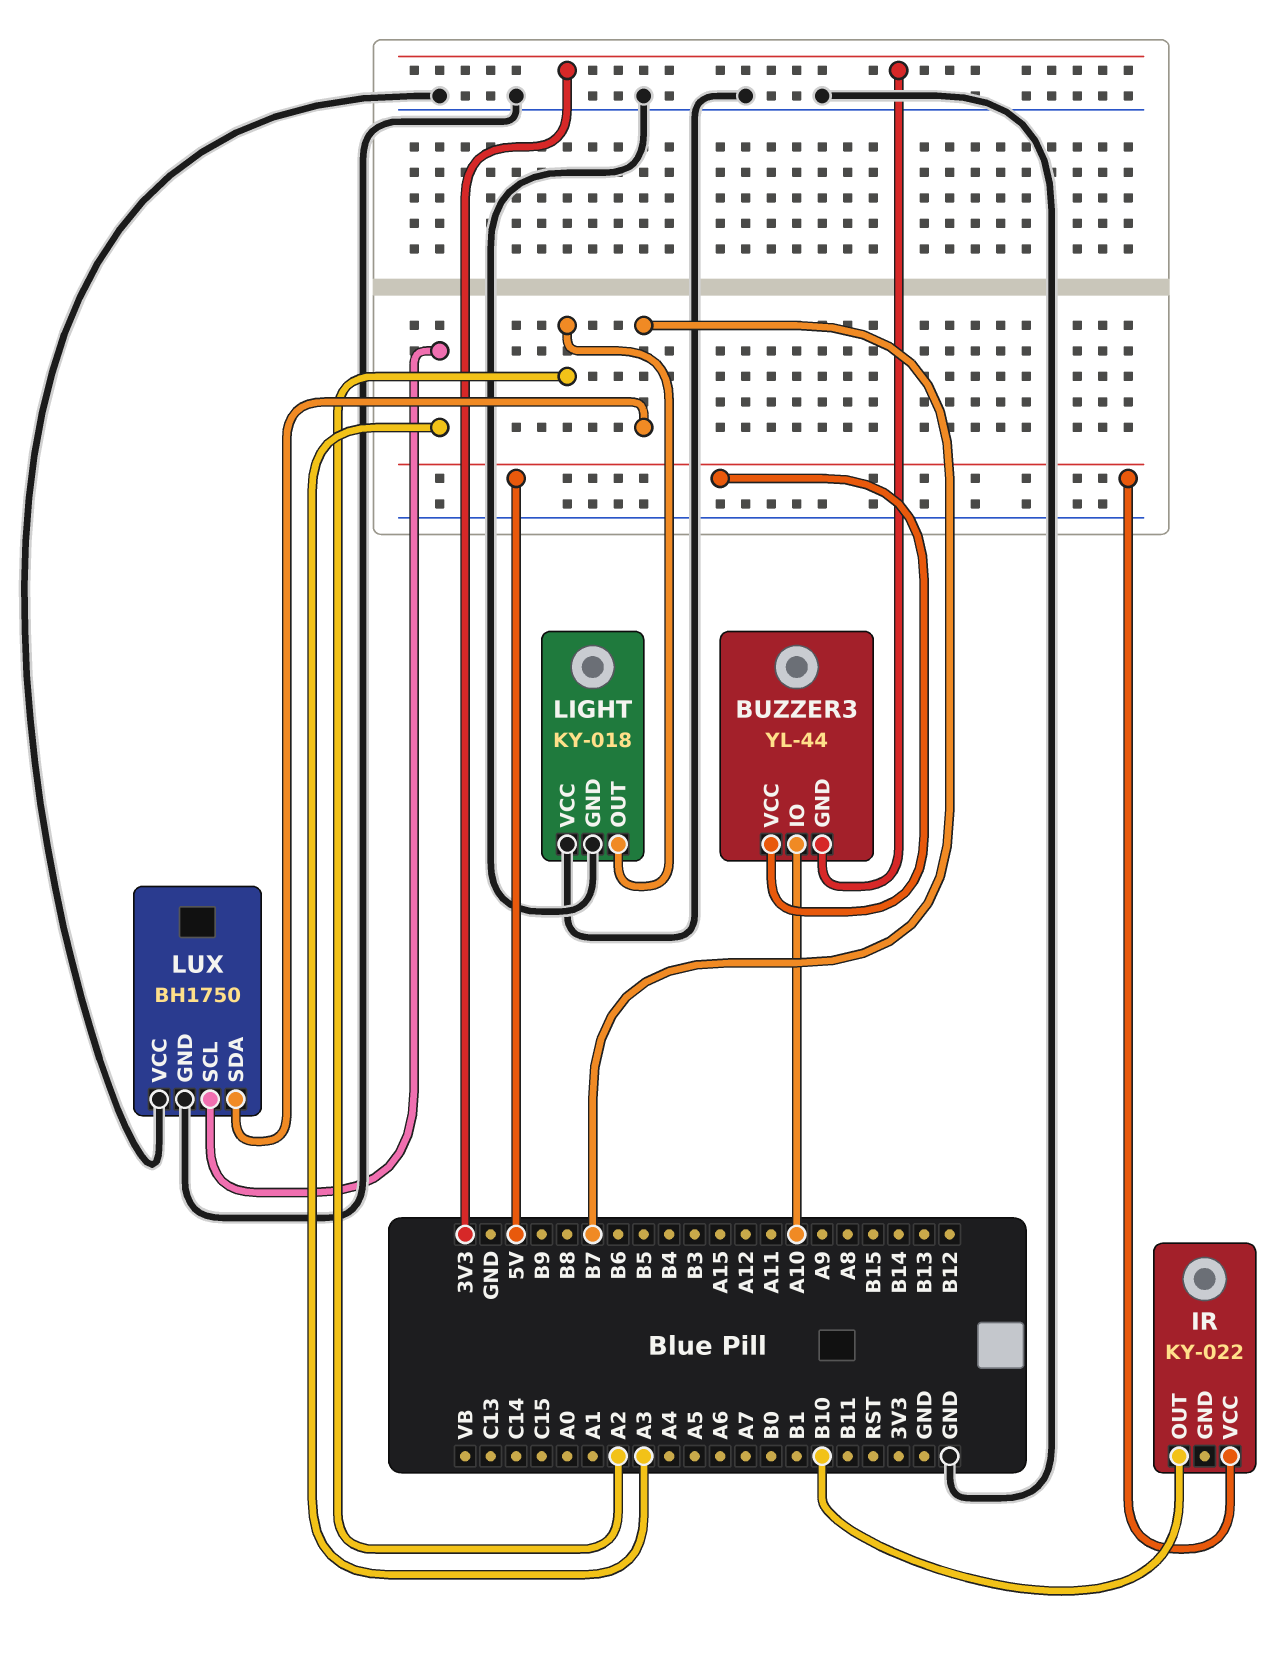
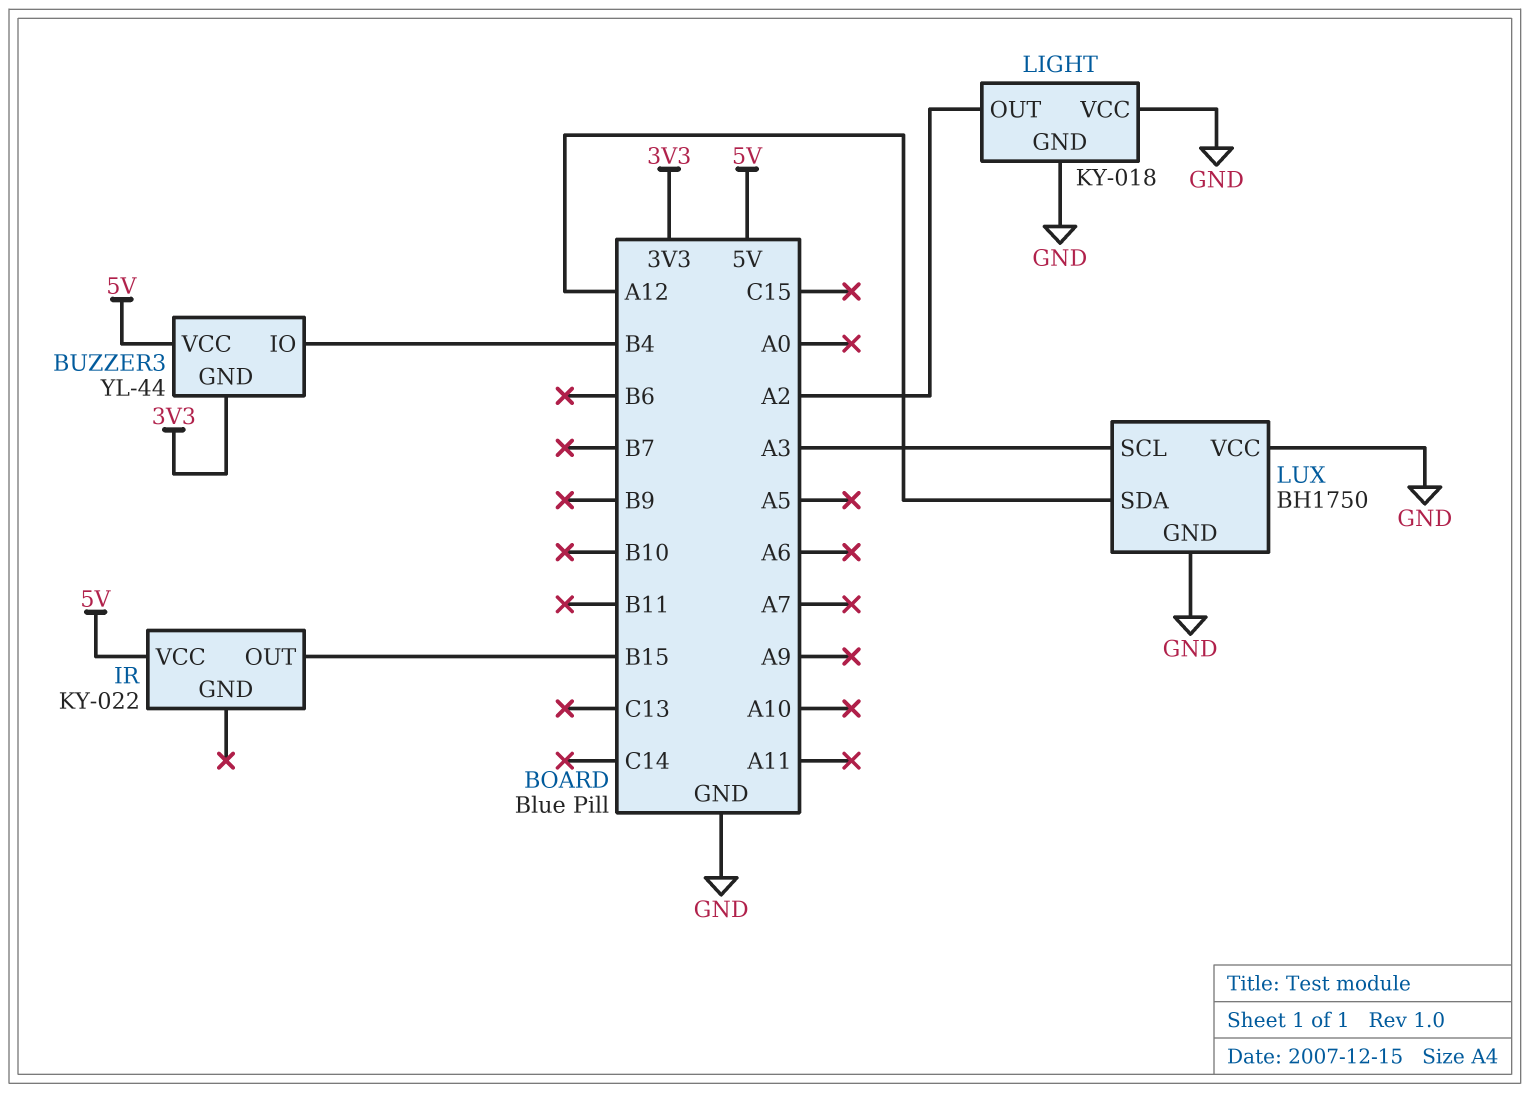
BUZZER3 pin IO: A10 -> B4
IR pin OUT: B10 -> B15
LUX pin SDA: B7 -> A12

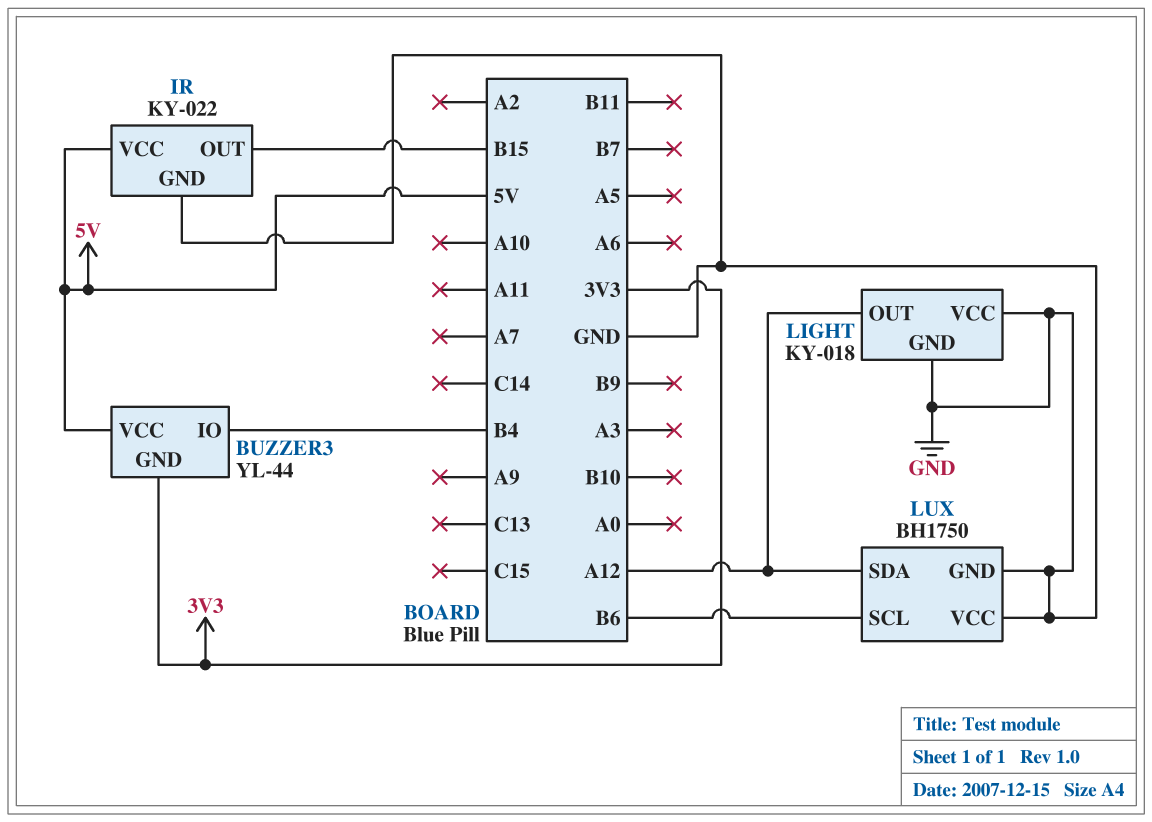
IR pin GND: none -> GND
LIGHT pin OUT: A2 -> A12
LUX pin SCL: A3 -> B6

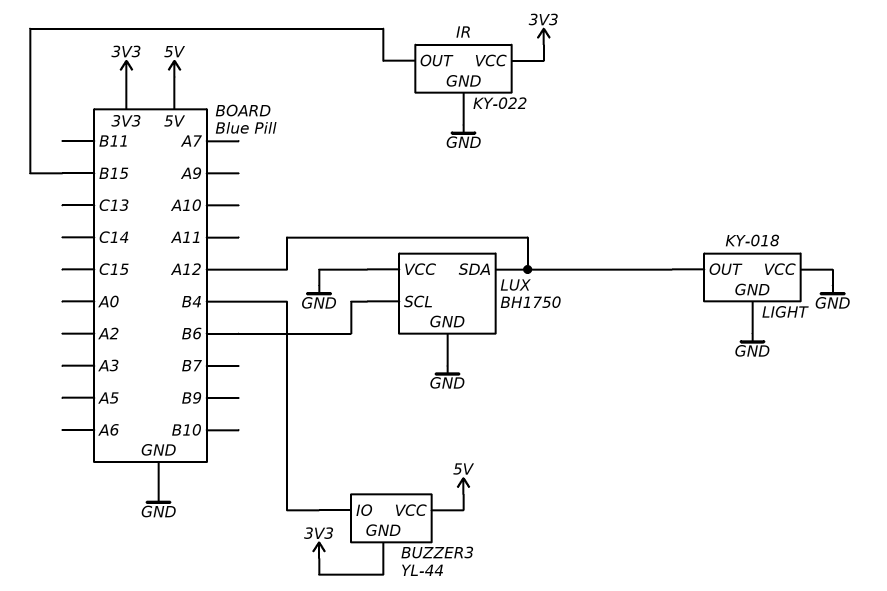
IR pin VCC: 5V -> 3V3

